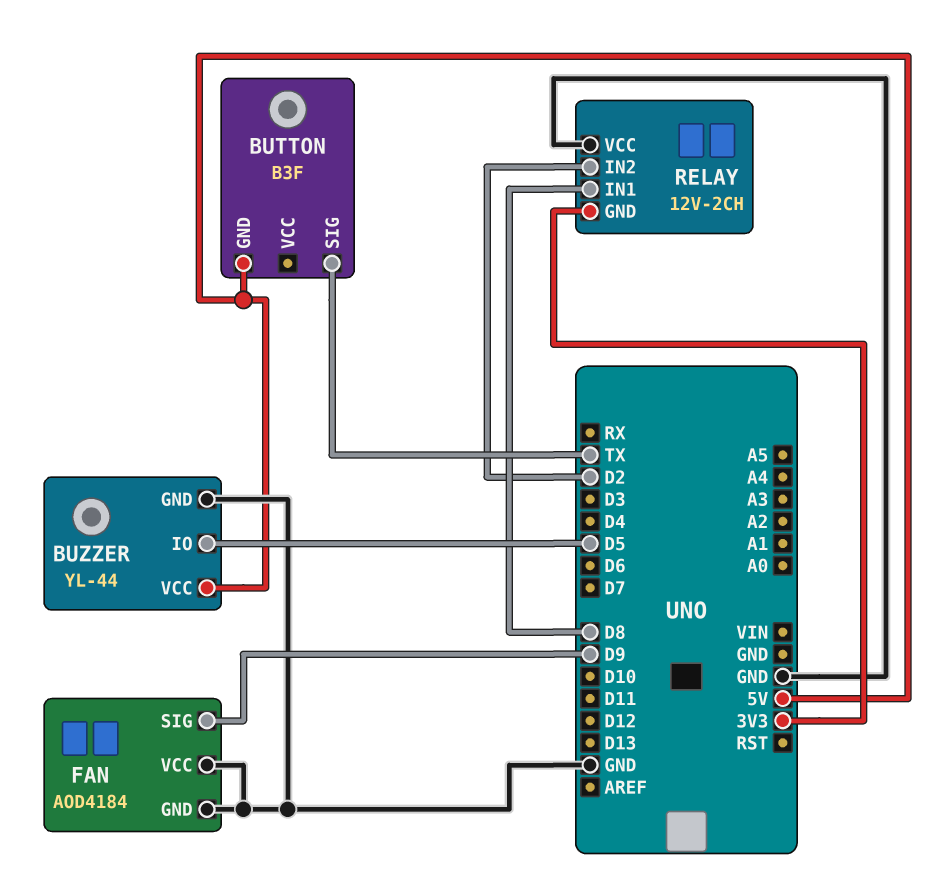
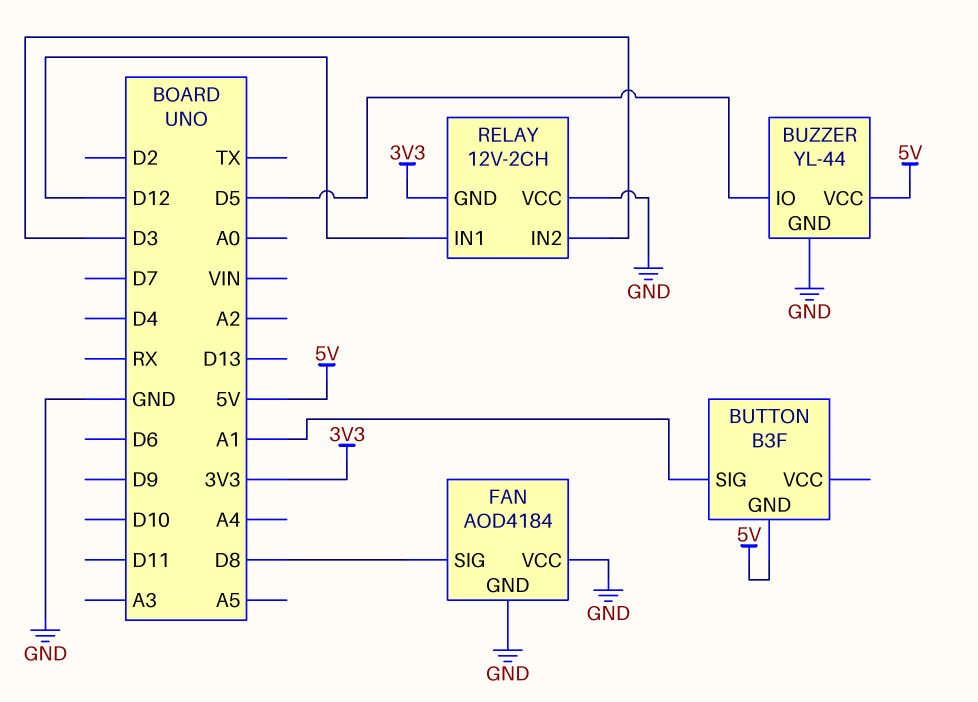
BUTTON pin SIG: TX -> A1
FAN pin SIG: D9 -> D8
RELAY pin IN1: D8 -> D12
RELAY pin IN2: D2 -> D3

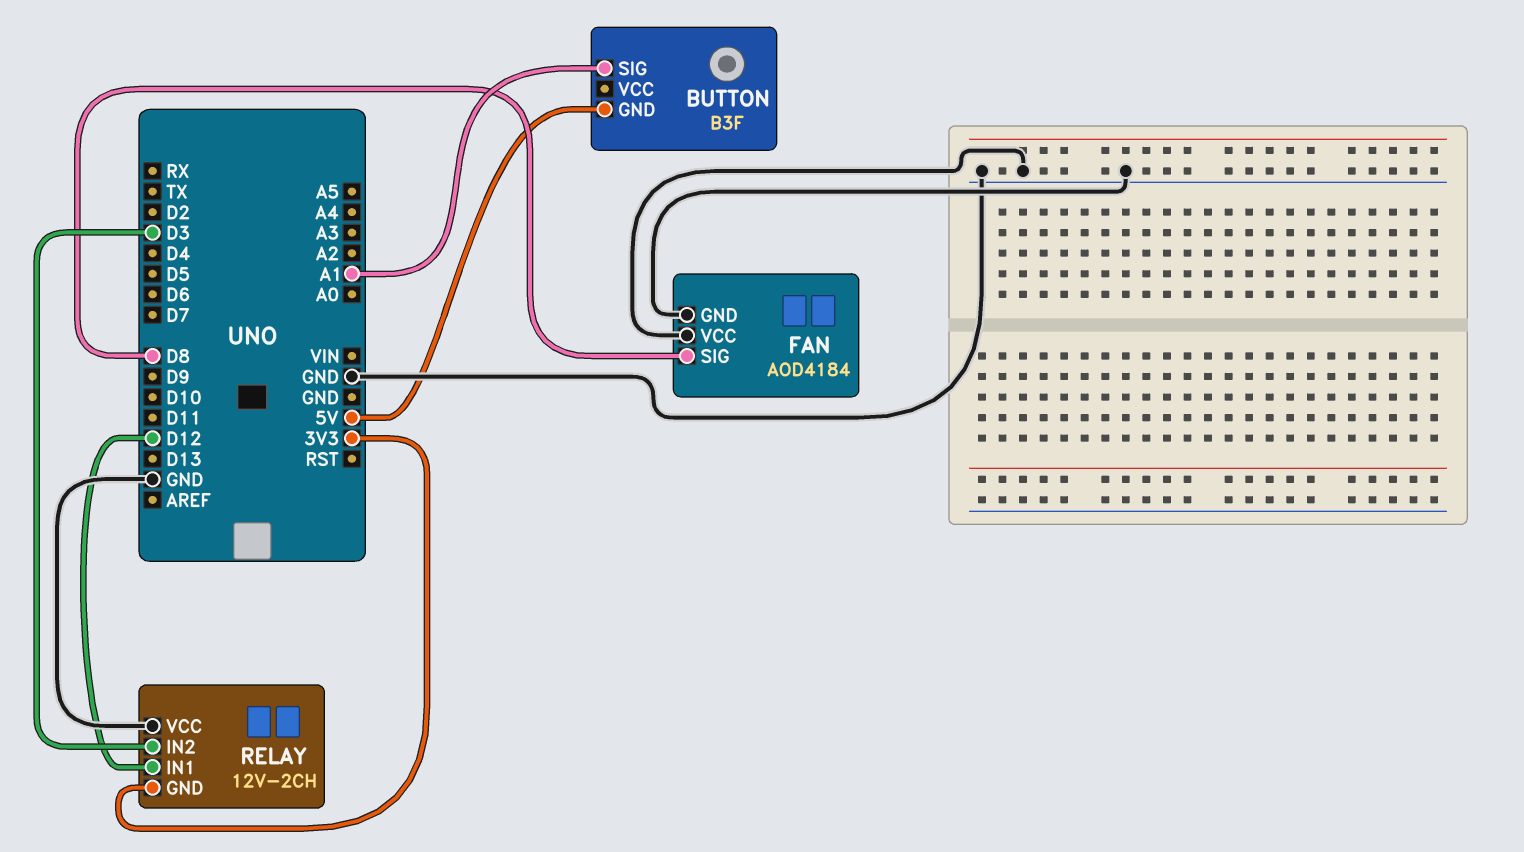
BUZZER: YL-44 -> none
BUZZER pin GND: GND -> none
BUZZER pin IO: D5 -> none
BUZZER pin VCC: 5V -> none

